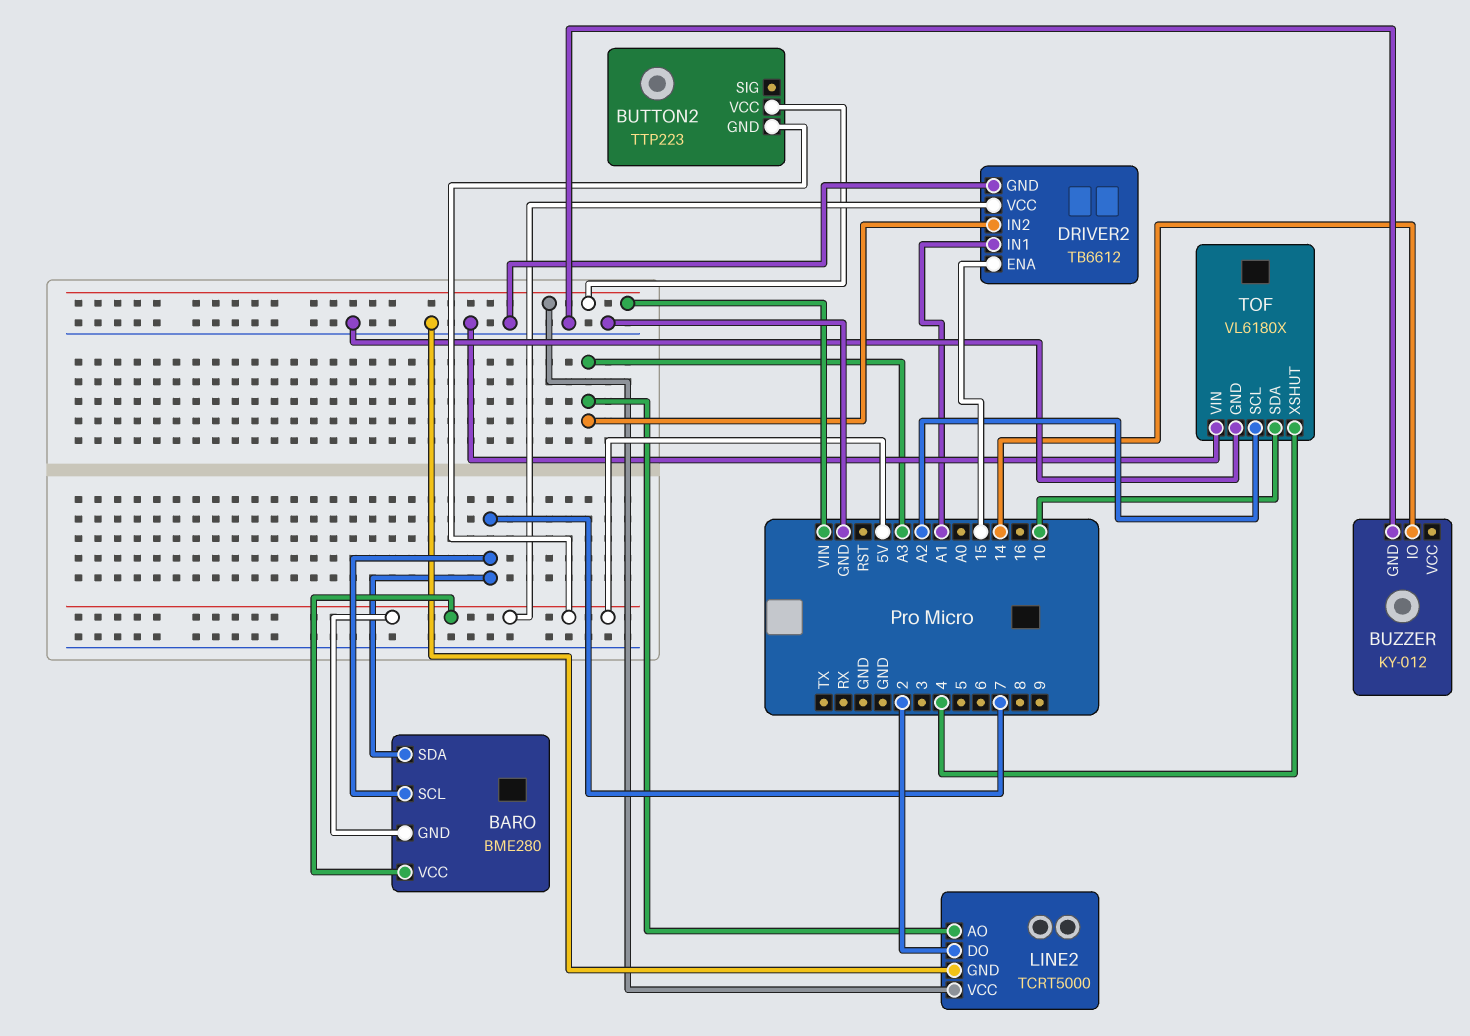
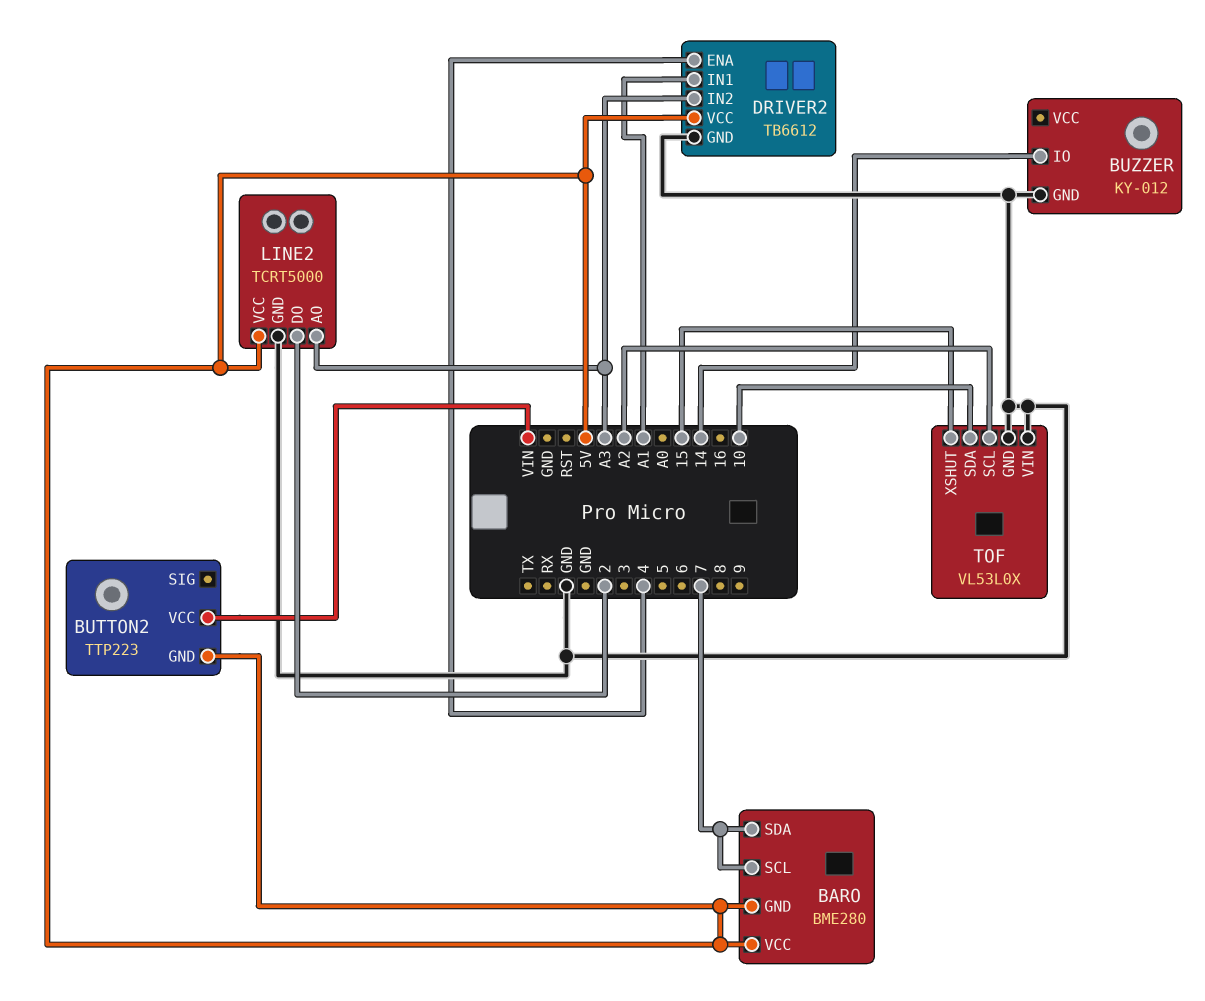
DRIVER2 pin ENA: 15 -> 4
LINE2 pin VCC: VIN -> 5V
TOF: VL6180X -> VL53L0X
TOF pin XSHUT: 4 -> 15

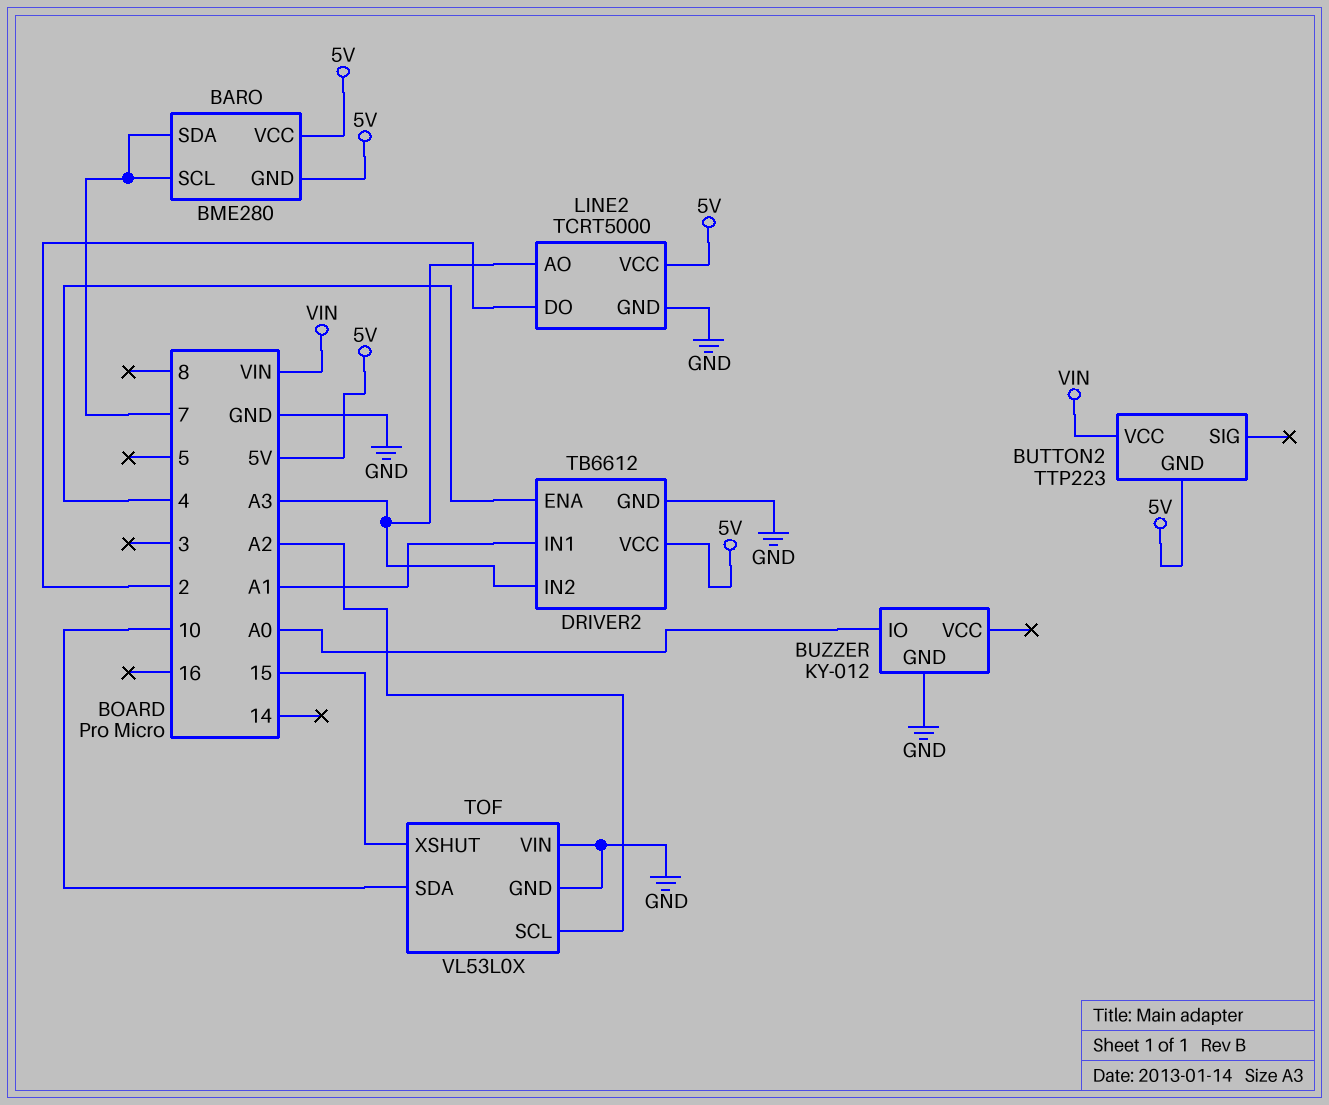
BUZZER pin IO: 14 -> A0

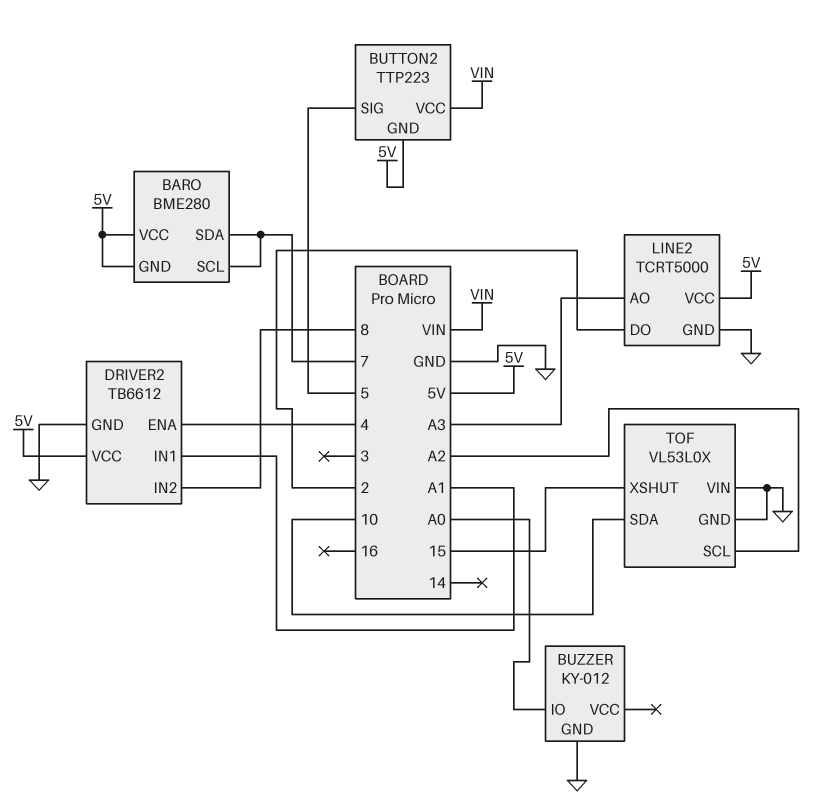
BUTTON2 pin SIG: none -> 5
DRIVER2 pin IN2: A3 -> 8

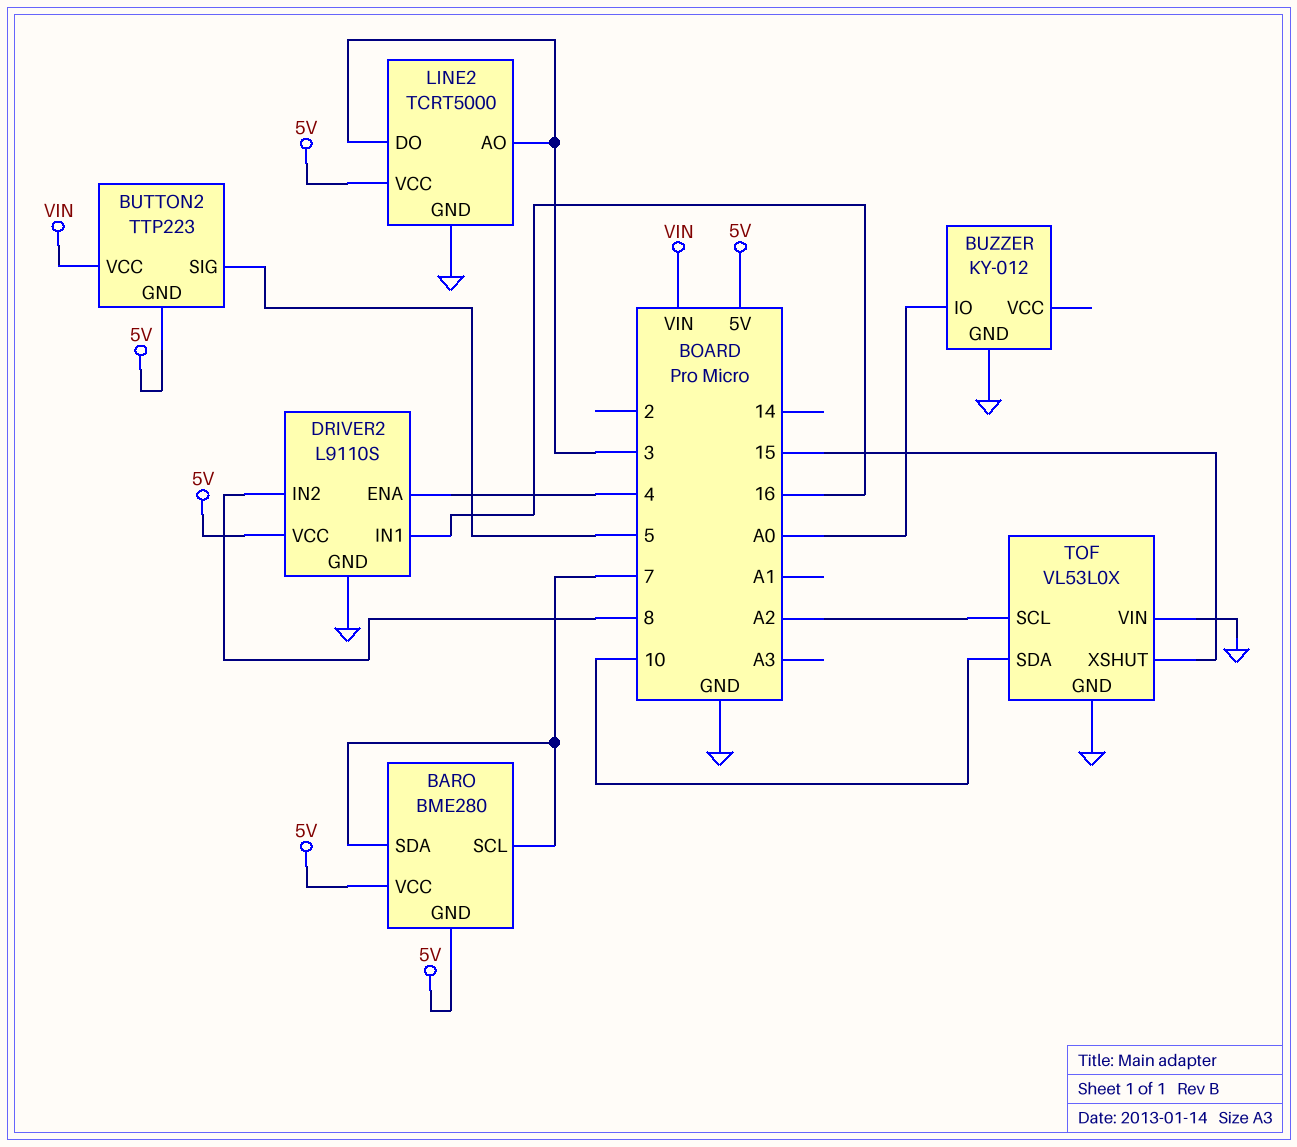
DRIVER2: TB6612 -> L9110S
DRIVER2 pin IN1: A1 -> 16
LINE2 pin AO: A3 -> 3
LINE2 pin DO: 2 -> 3

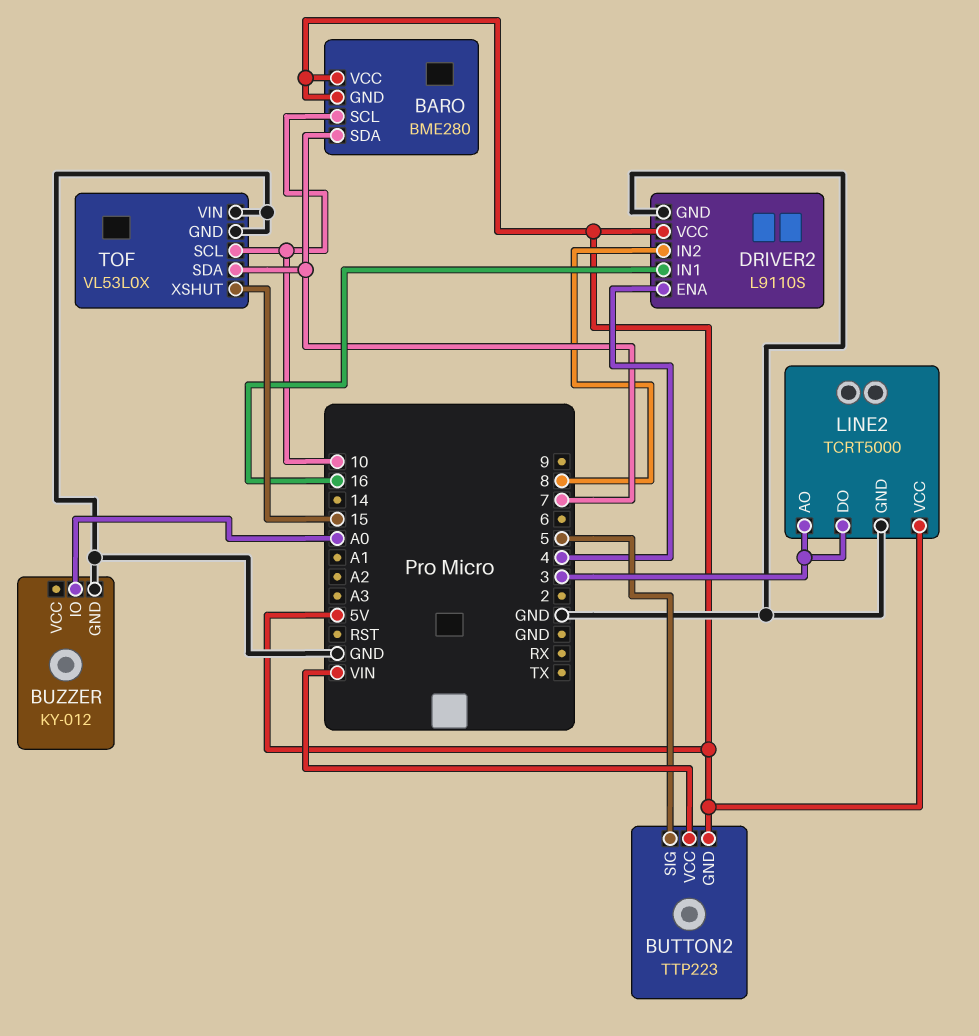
BARO pin SCL: 7 -> 10
TOF pin SCL: A2 -> 10
TOF pin SDA: 10 -> 7

